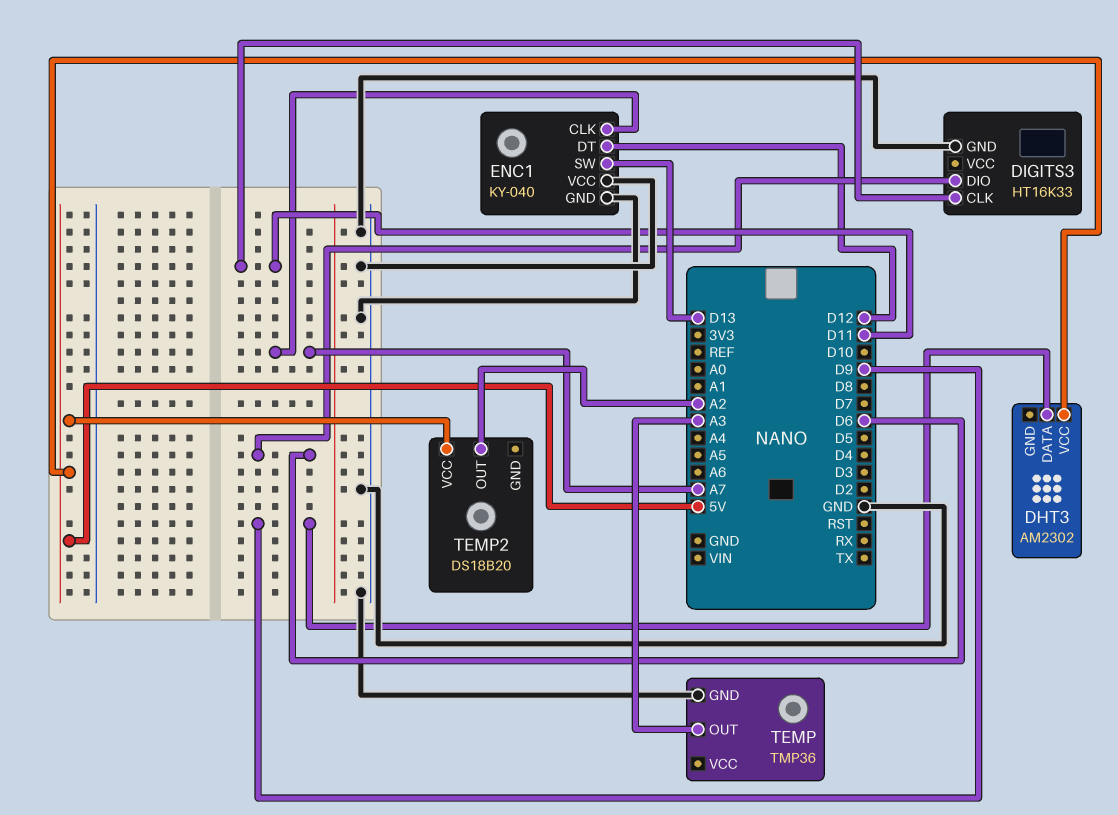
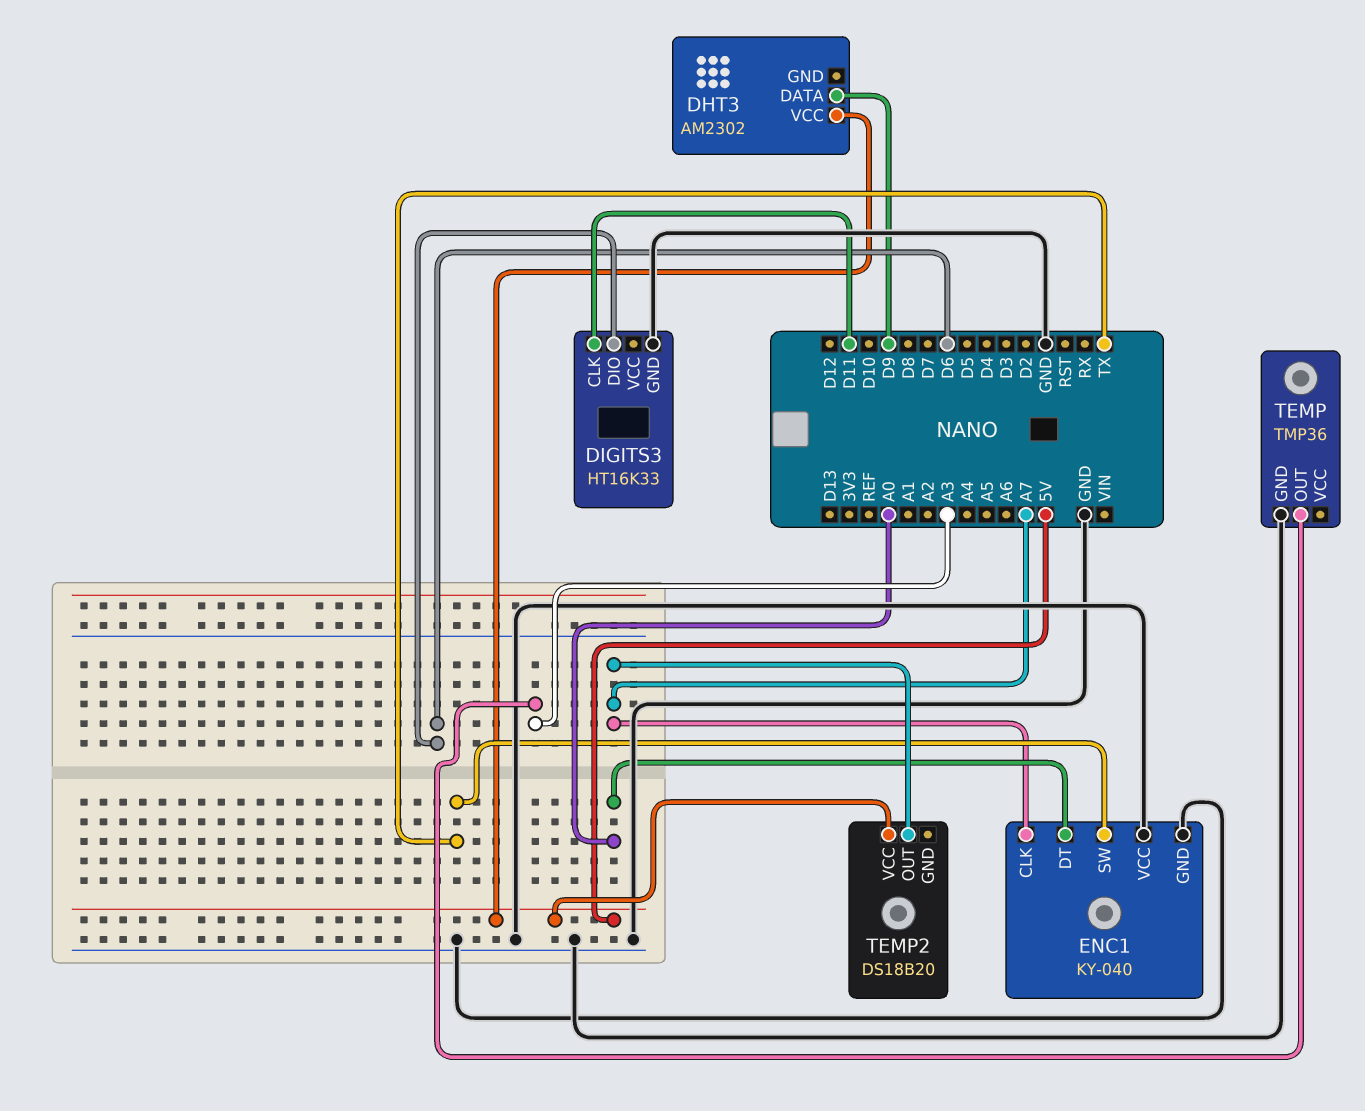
ENC1 pin DT: D12 -> A0
ENC1 pin SW: D13 -> TX
TEMP2 pin OUT: A2 -> A7

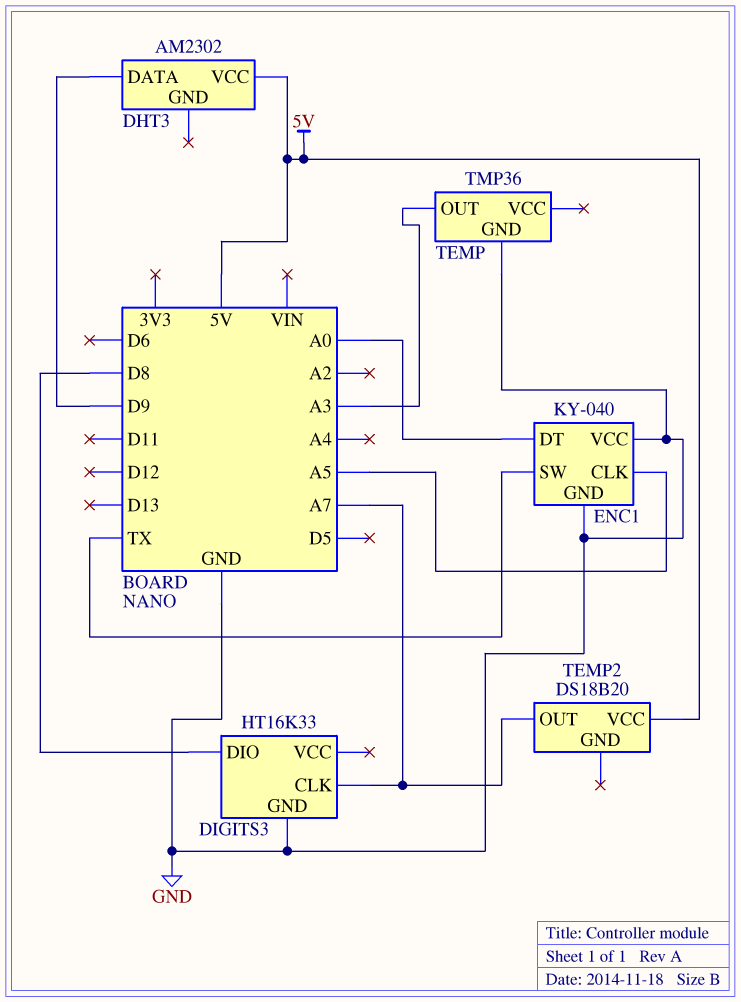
DIGITS3 pin CLK: D11 -> A7
DIGITS3 pin DIO: D6 -> D8
ENC1 pin CLK: A7 -> A5

